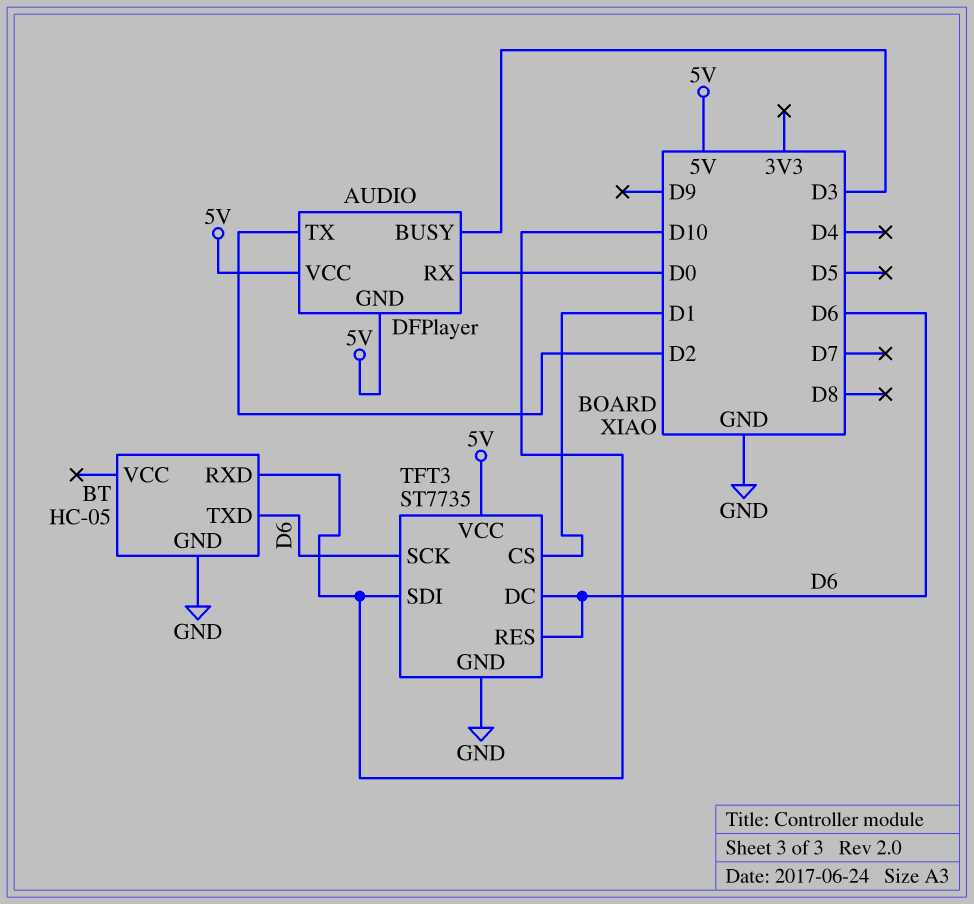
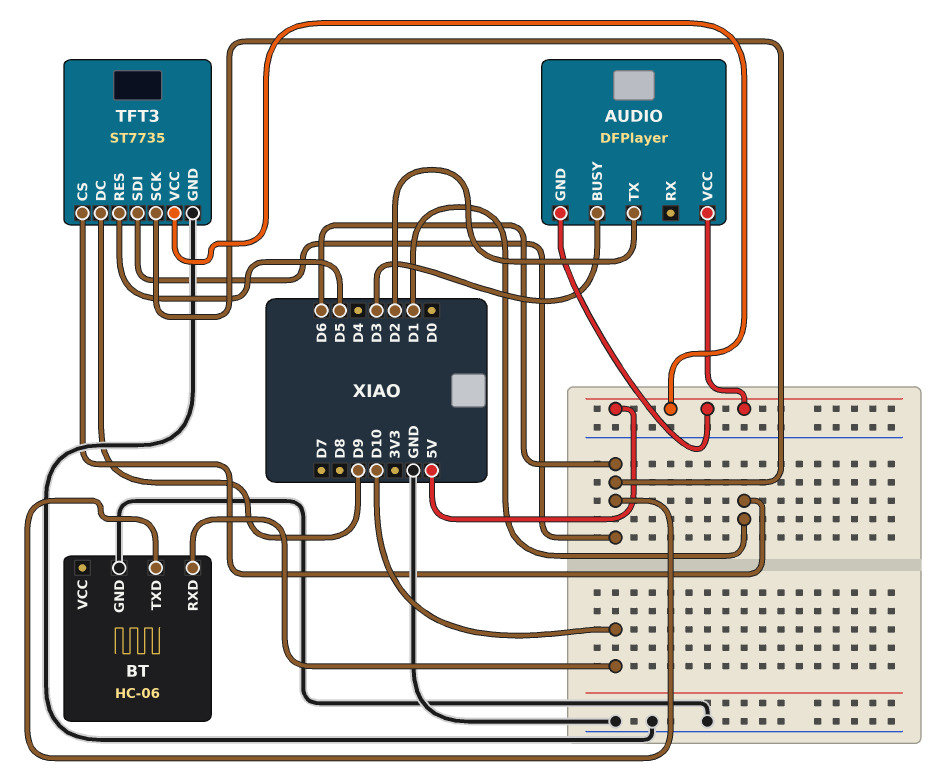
AUDIO pin RX: D0 -> none
BT: HC-05 -> HC-06
TFT3 pin DC: D6 -> D9
TFT3 pin RES: D6 -> D5
TFT3 pin SDI: D10 -> D6

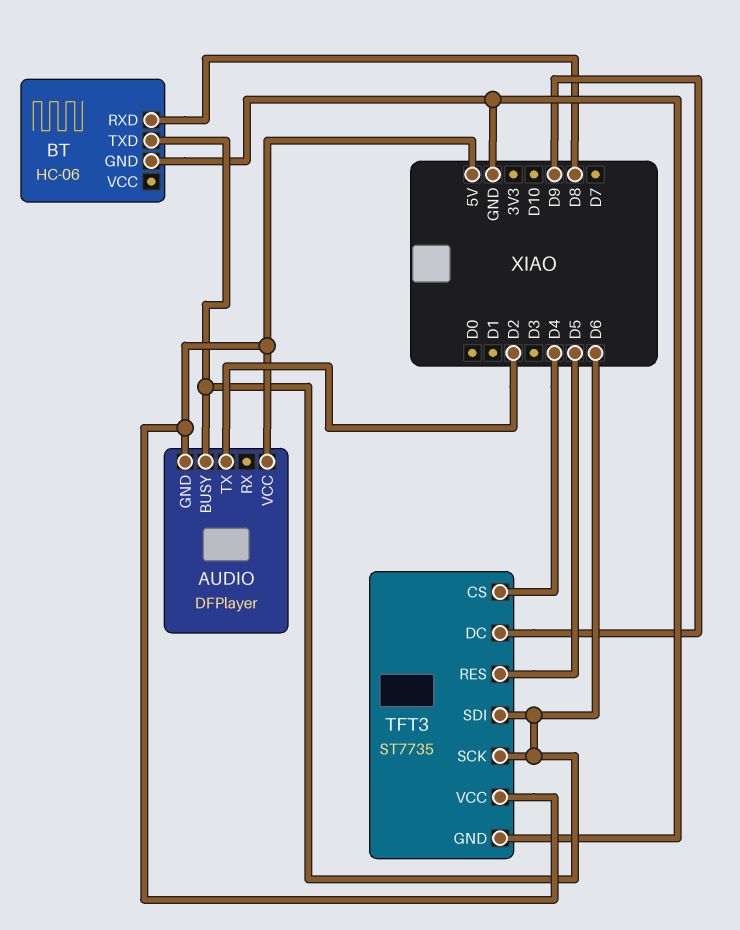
AUDIO pin BUSY: D3 -> D6
BT pin RXD: D10 -> D8
TFT3 pin CS: D1 -> D4

